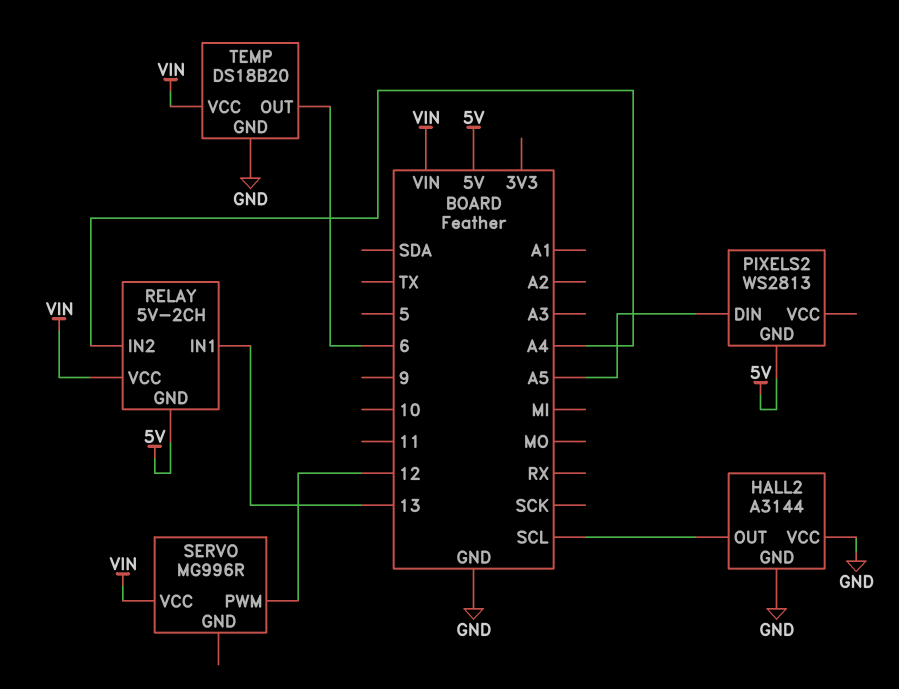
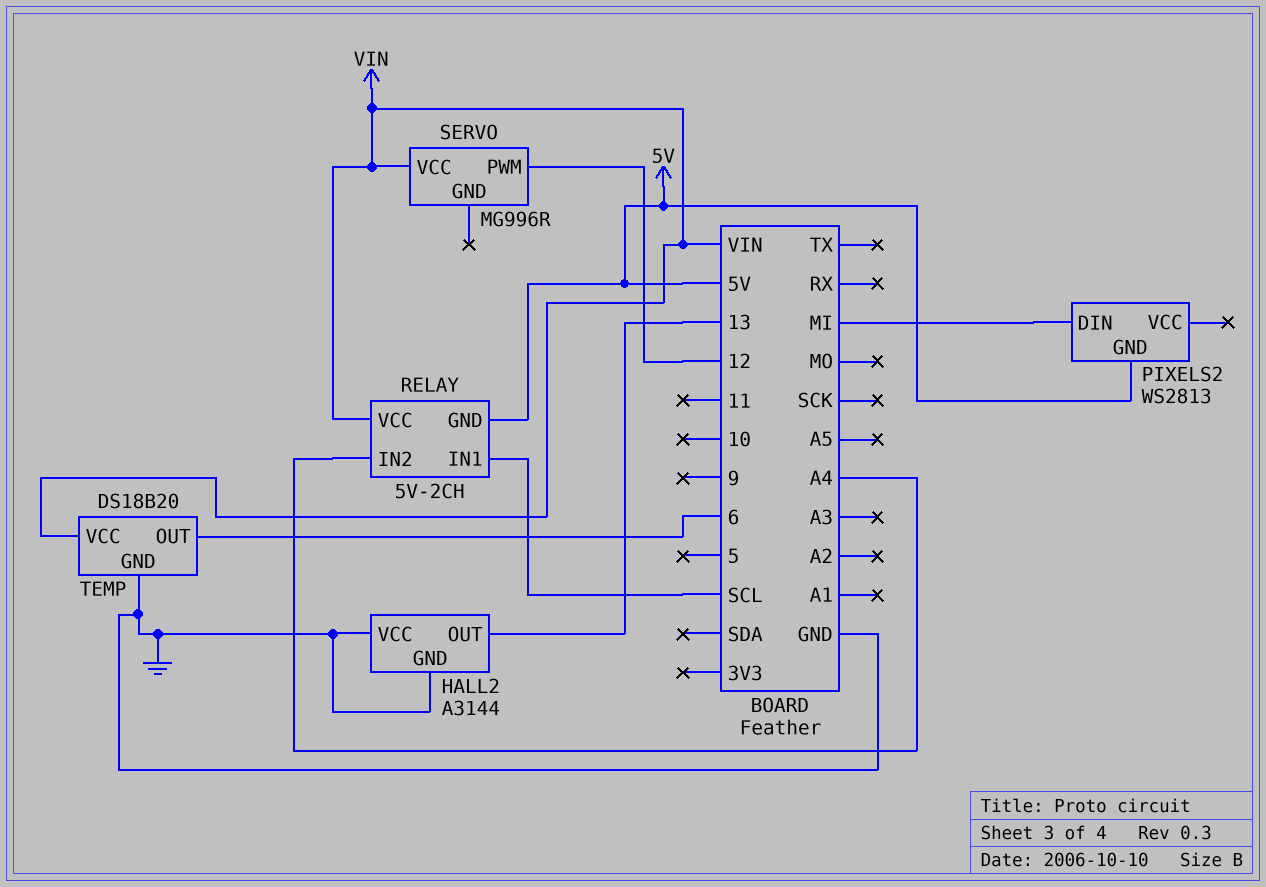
HALL2 pin OUT: SCL -> 13
PIXELS2 pin DIN: A5 -> MI
RELAY pin IN1: 13 -> SCL

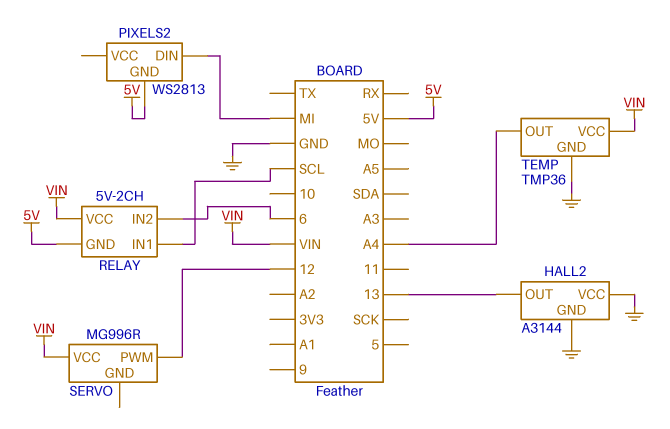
RELAY pin IN2: A4 -> 6
TEMP: DS18B20 -> TMP36
TEMP pin OUT: 6 -> A4

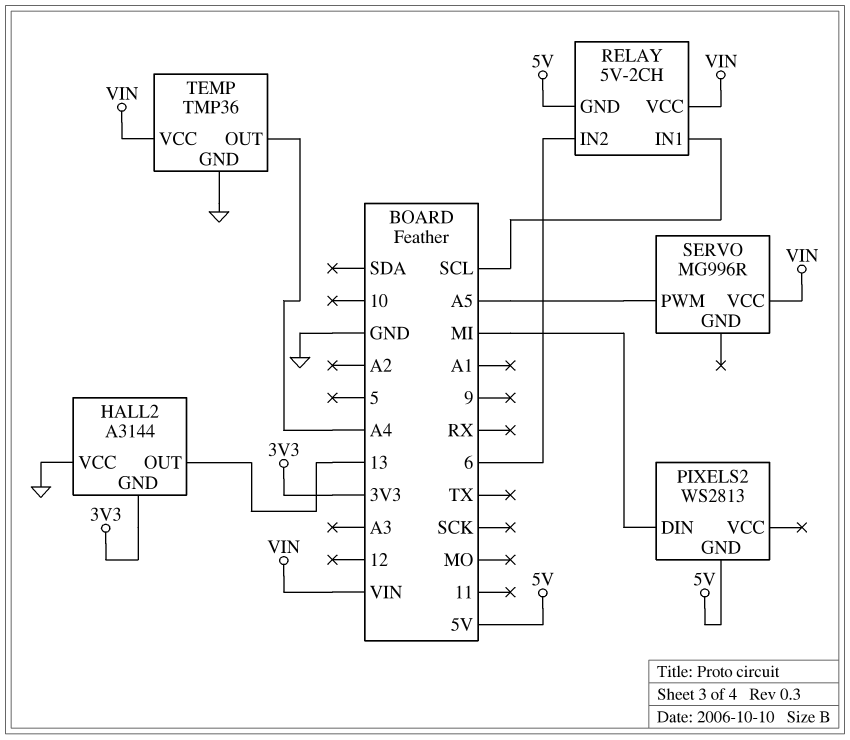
HALL2 pin GND: GND -> 3V3
SERVO pin PWM: 12 -> A5

